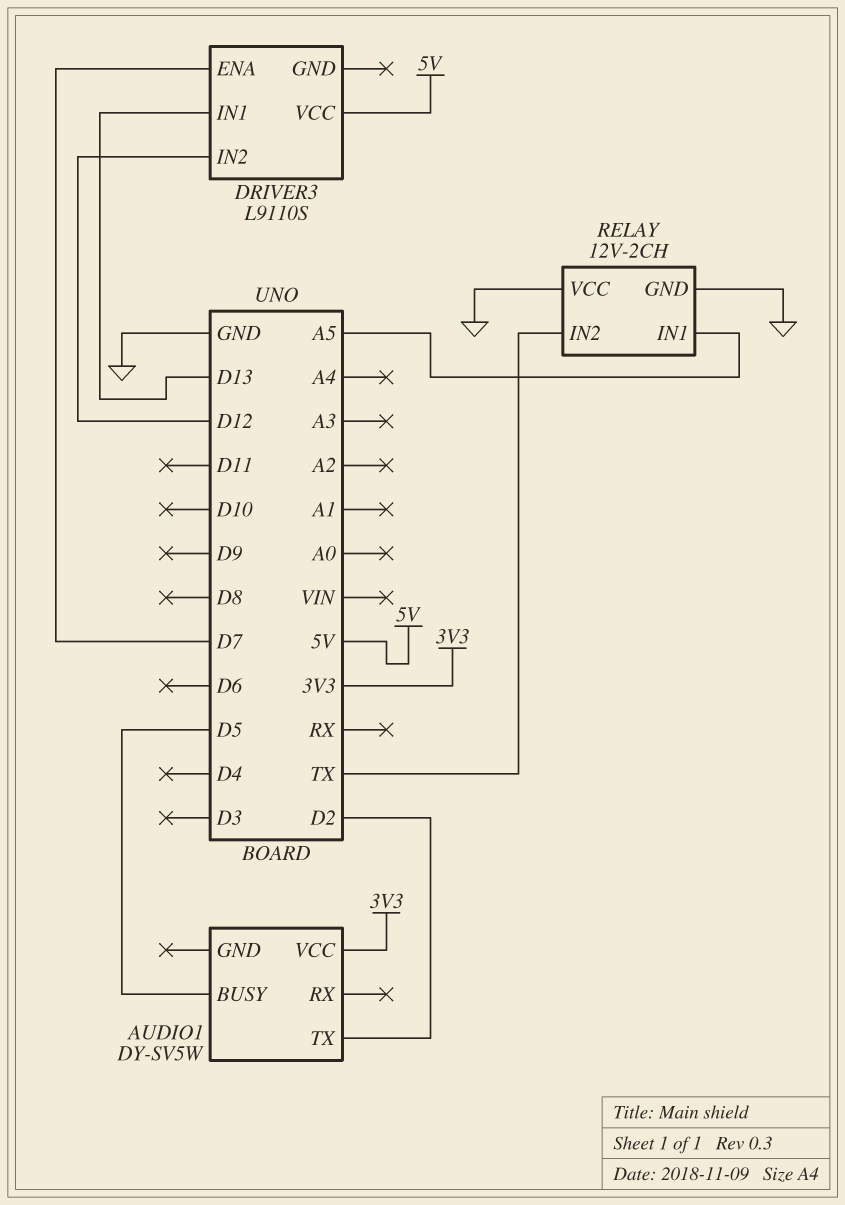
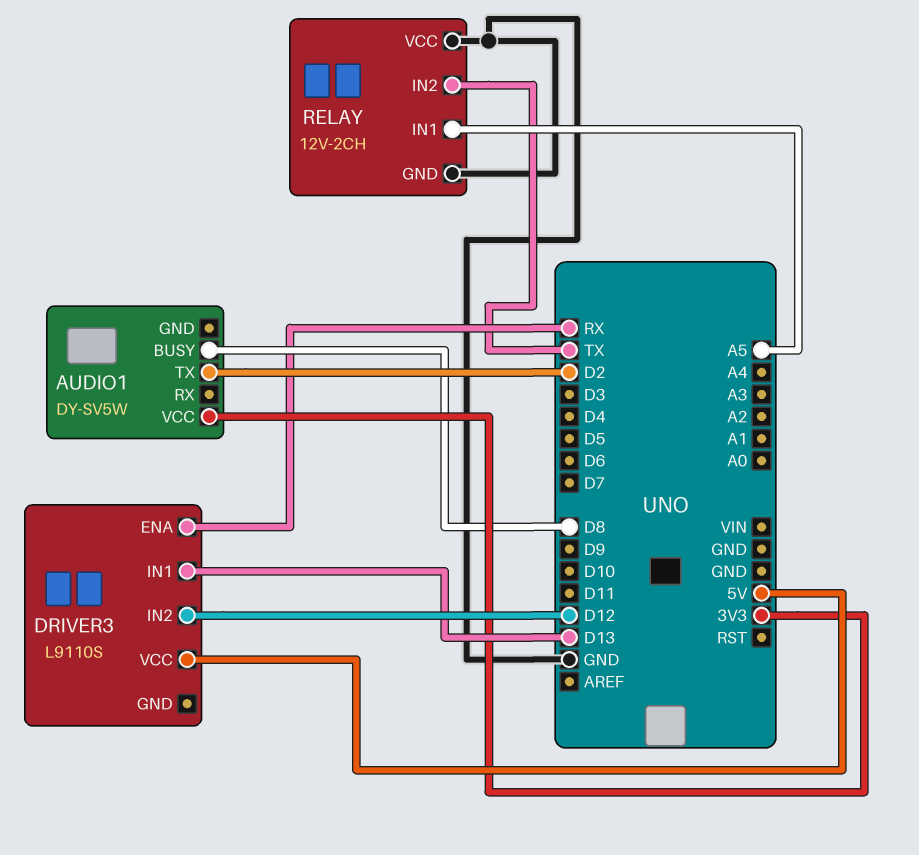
AUDIO1 pin BUSY: D5 -> D8
DRIVER3 pin ENA: D7 -> RX

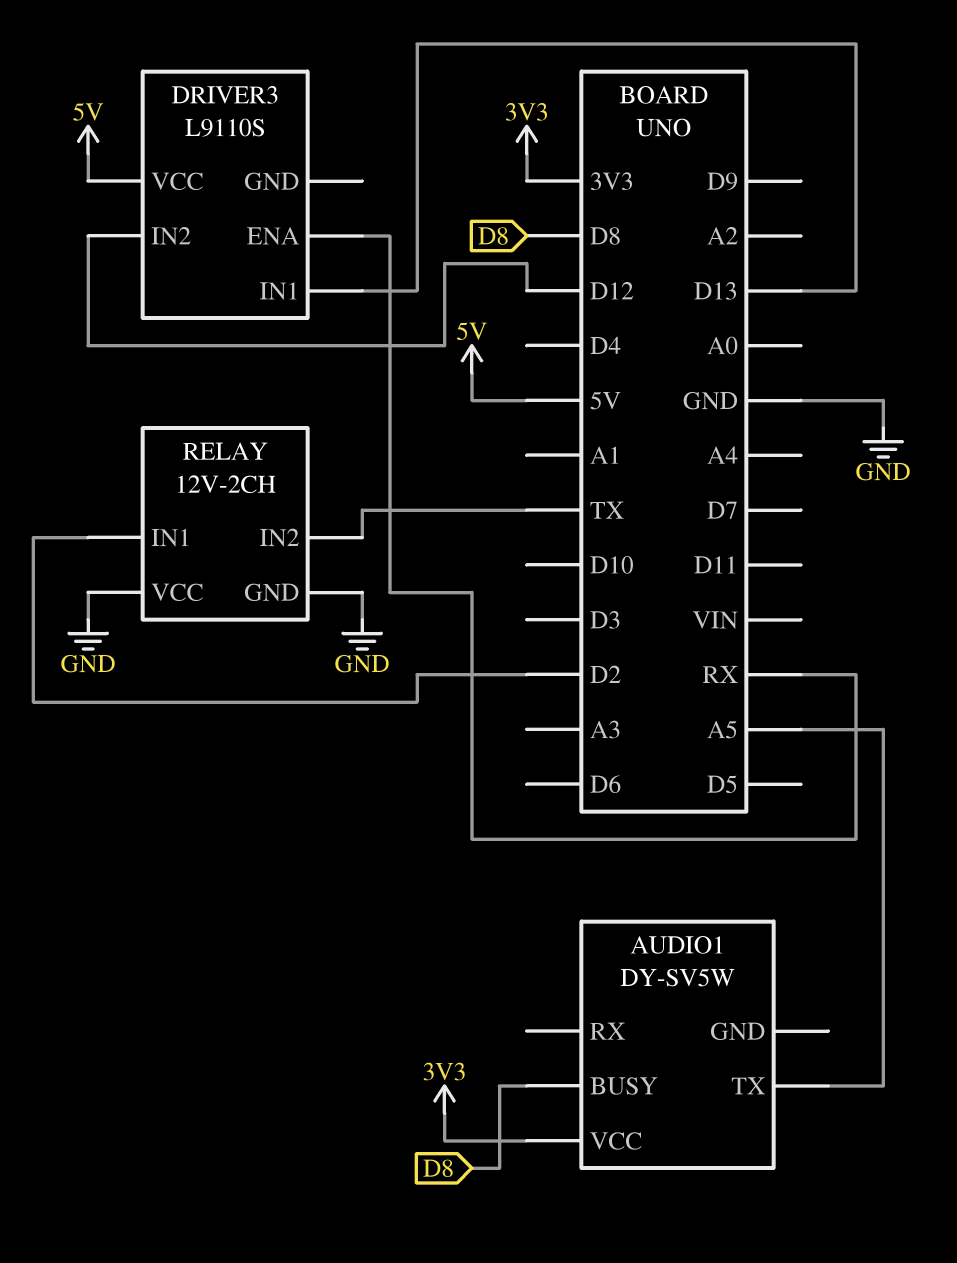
AUDIO1 pin TX: D2 -> A5
RELAY pin IN1: A5 -> D2

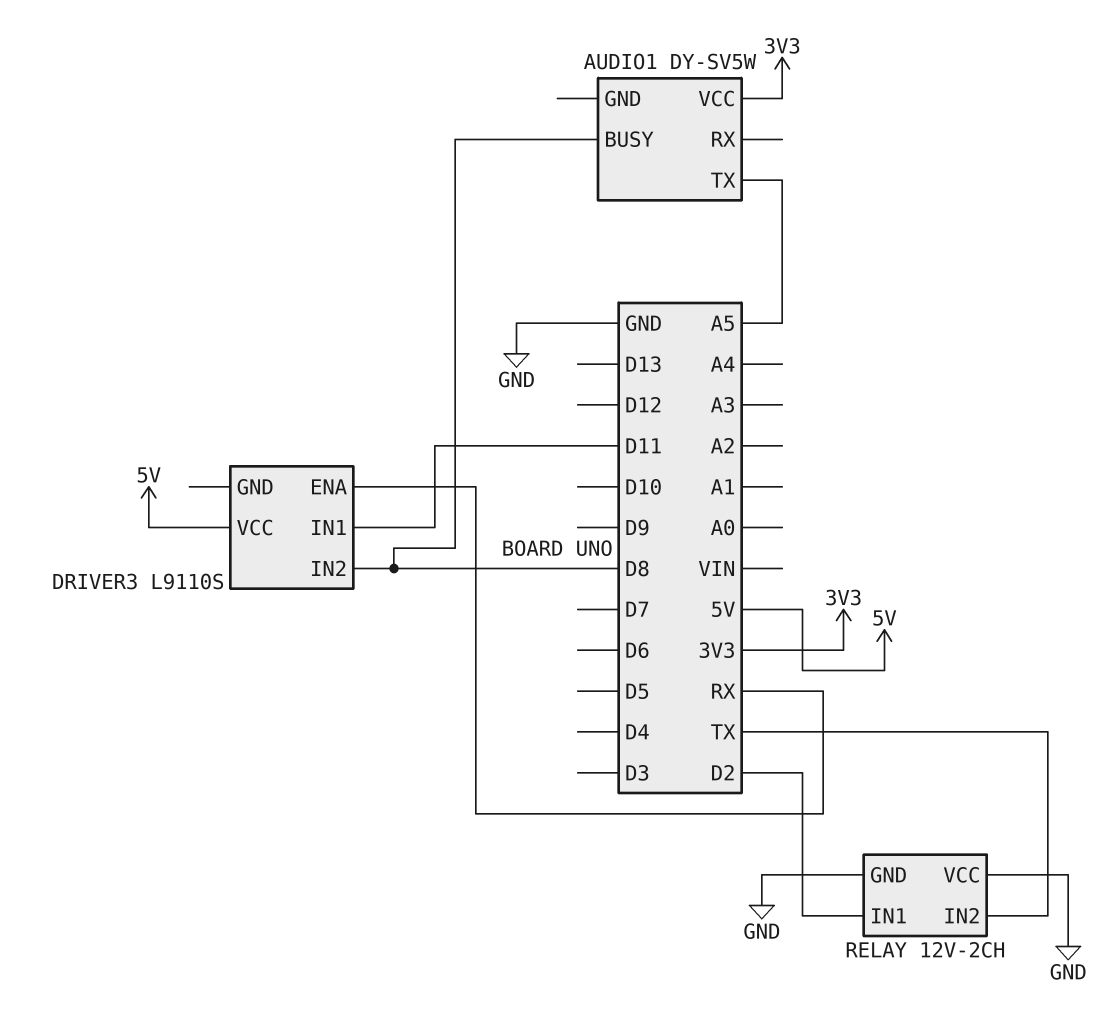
DRIVER3 pin IN1: D13 -> D11
DRIVER3 pin IN2: D12 -> D8

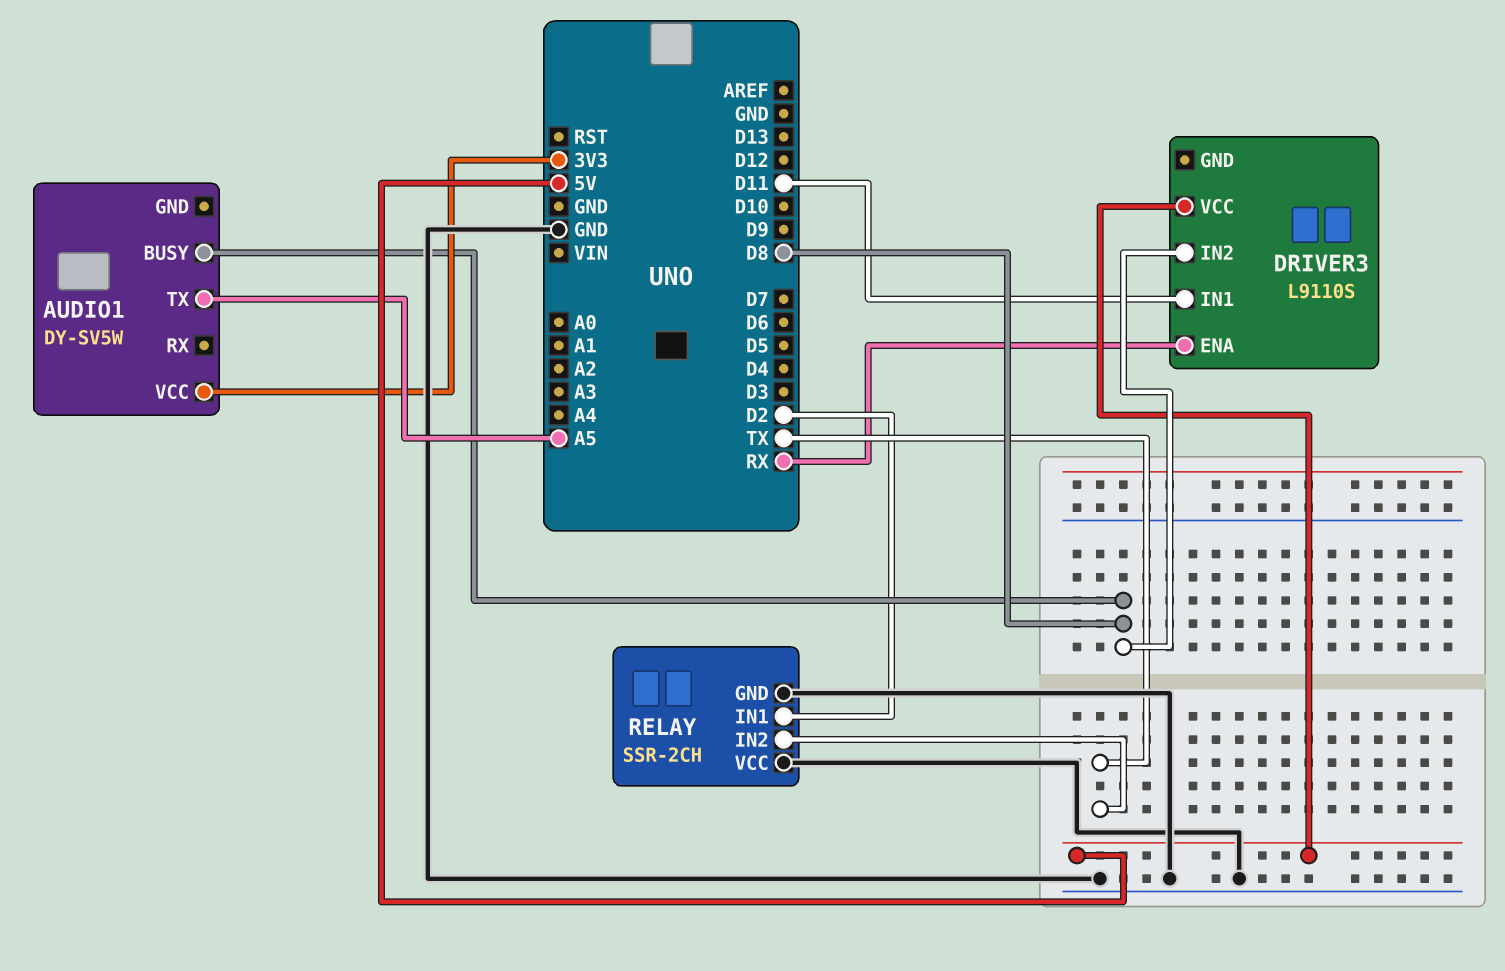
RELAY: 12V-2CH -> SSR-2CH

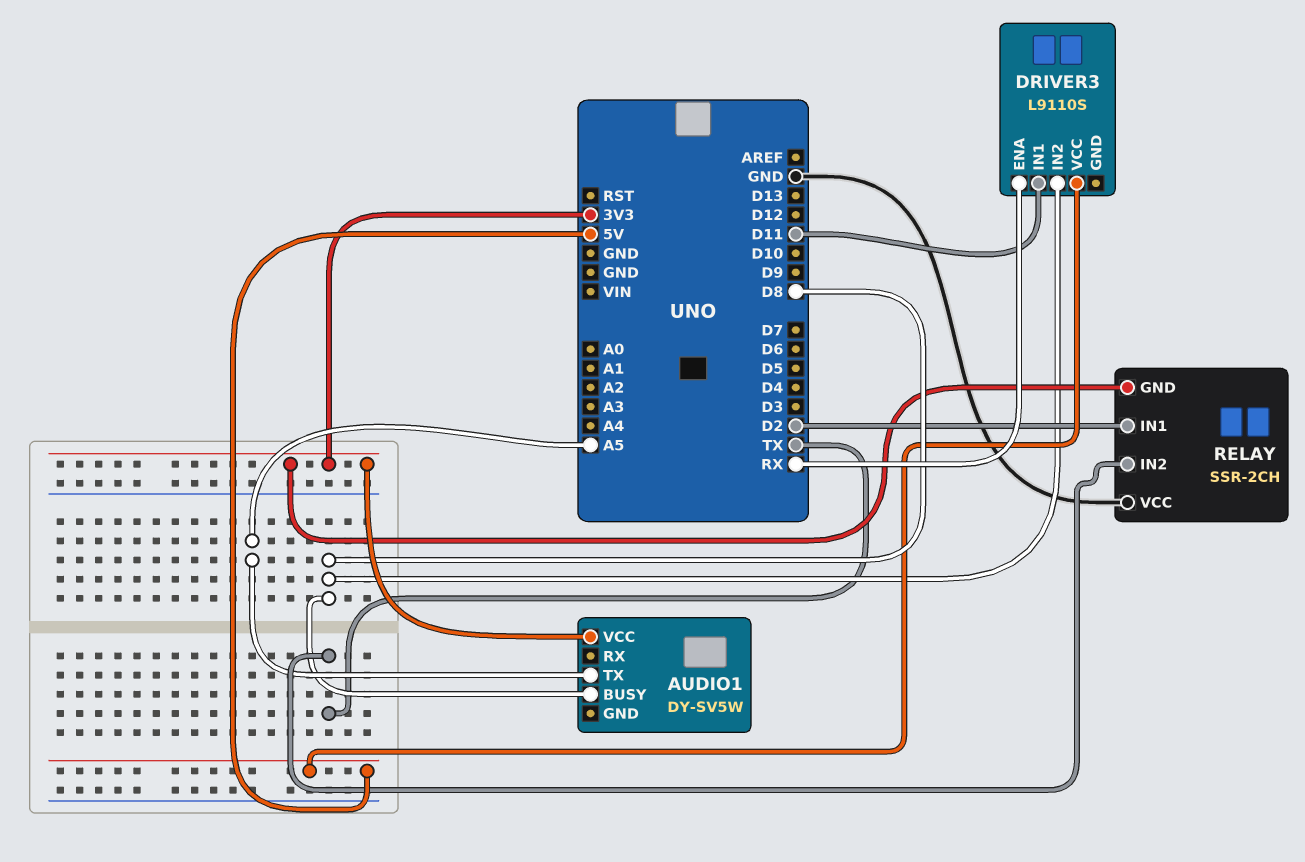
RELAY pin GND: GND -> 3V3

